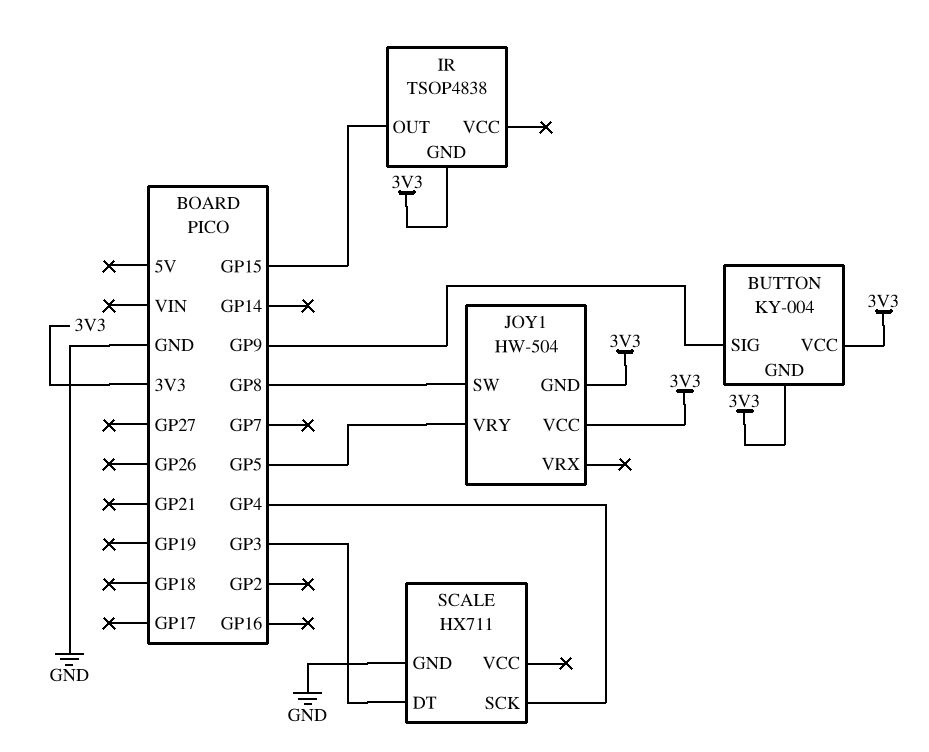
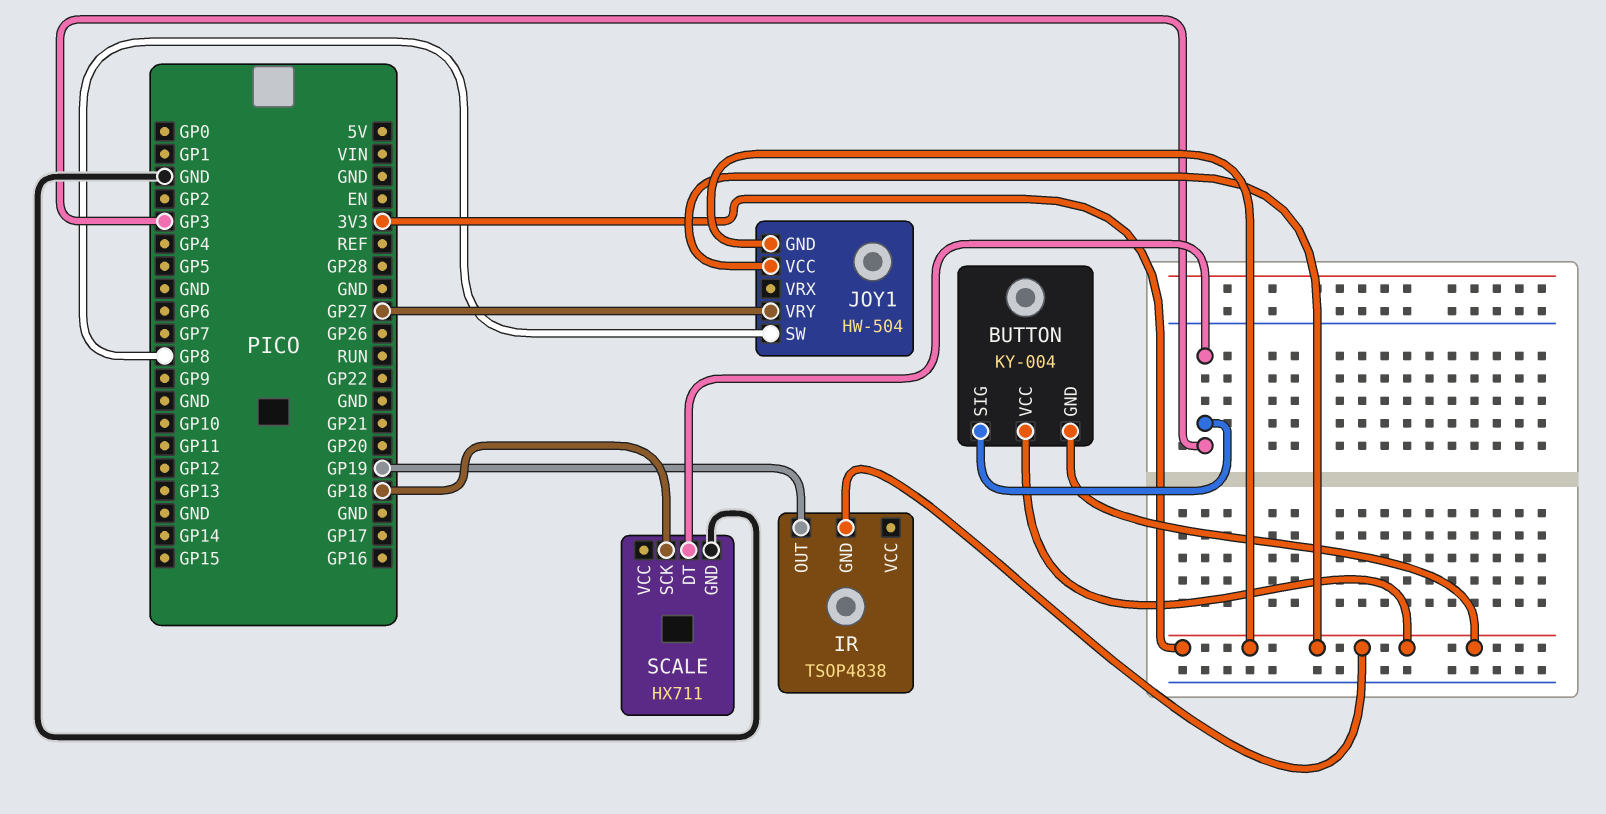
BUTTON pin SIG: GP9 -> GP3
IR pin OUT: GP15 -> GP19
JOY1 pin VRY: GP5 -> GP27
SCALE pin SCK: GP4 -> GP18

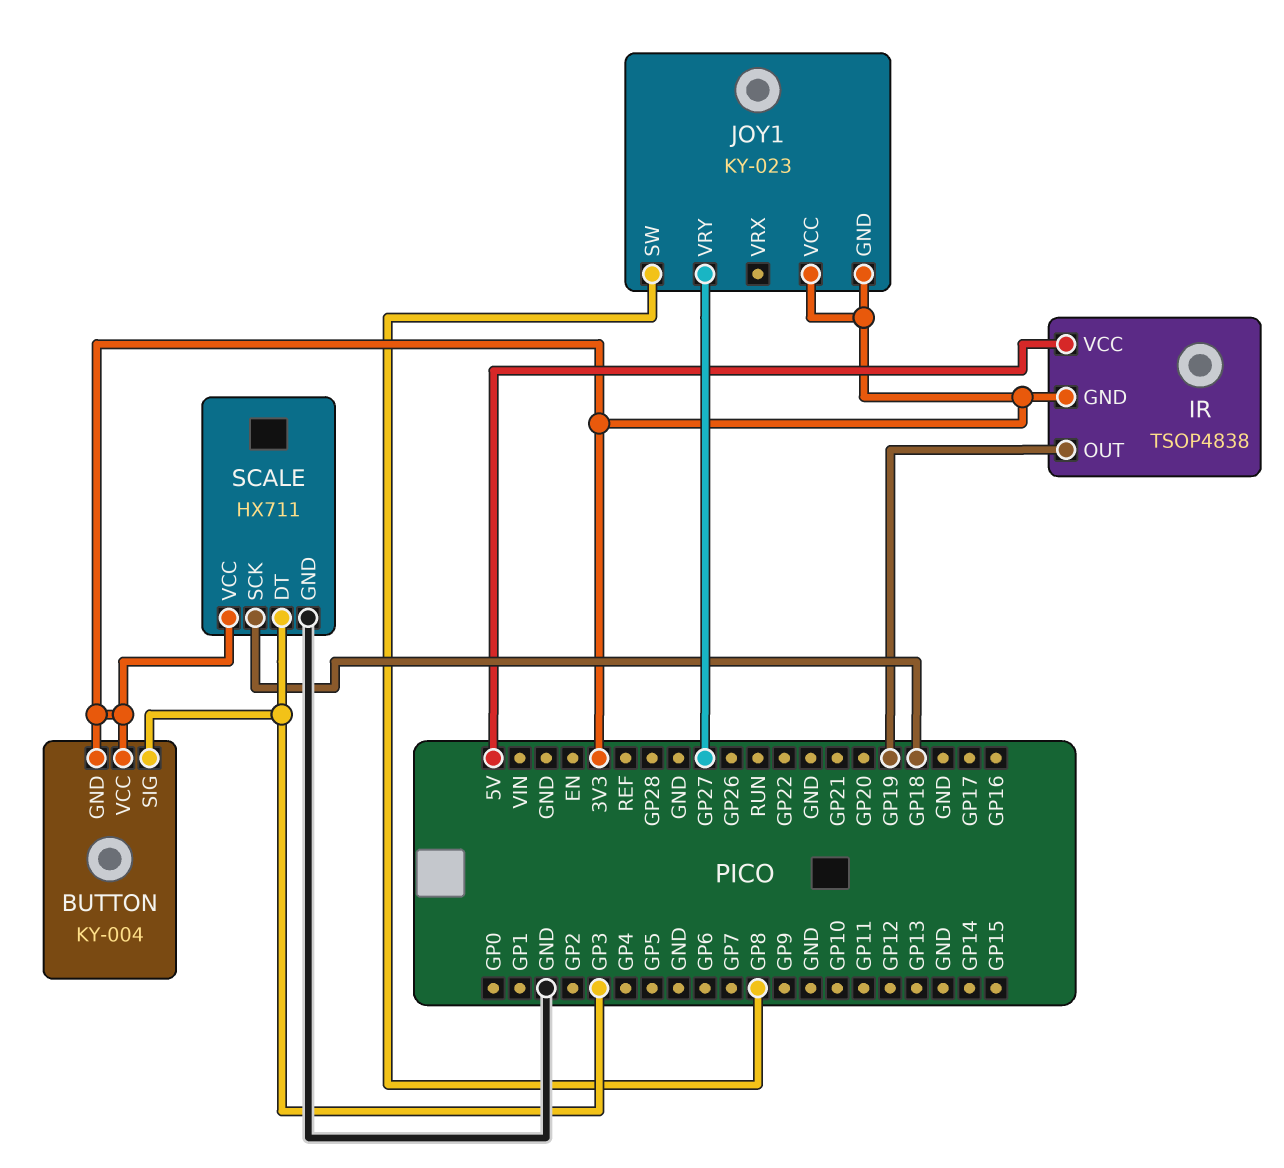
IR pin VCC: none -> 5V
JOY1: HW-504 -> KY-023
SCALE pin VCC: none -> 3V3

